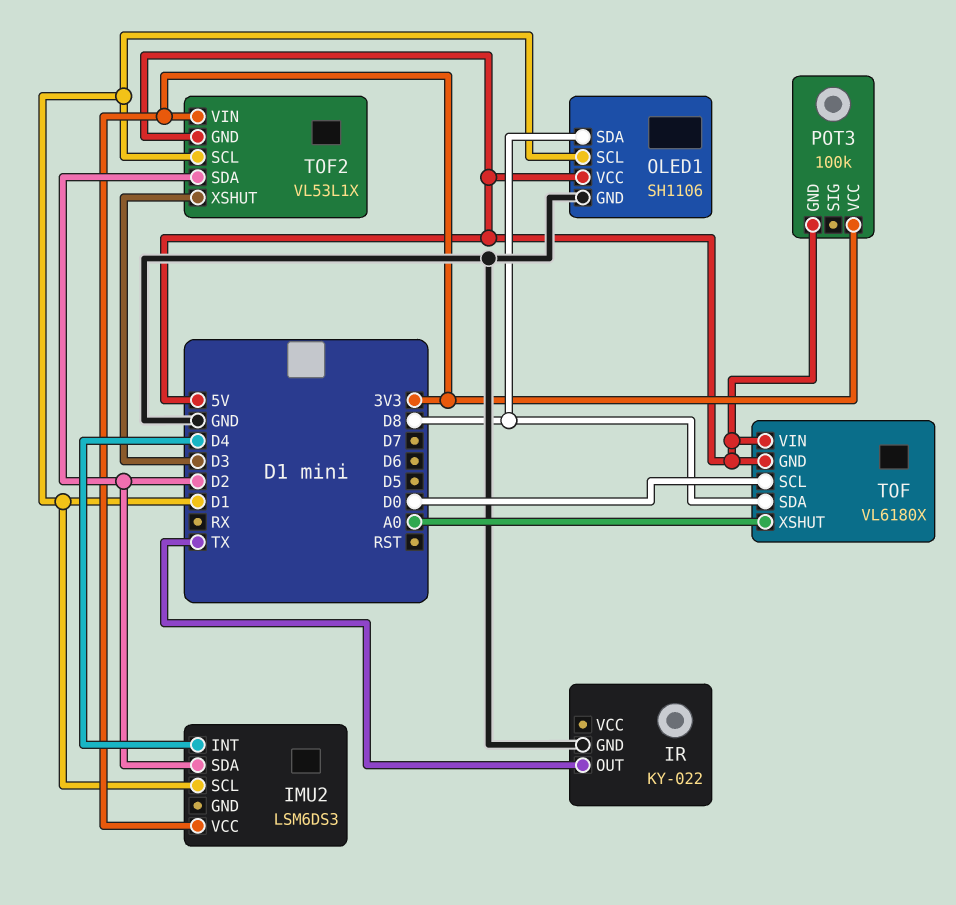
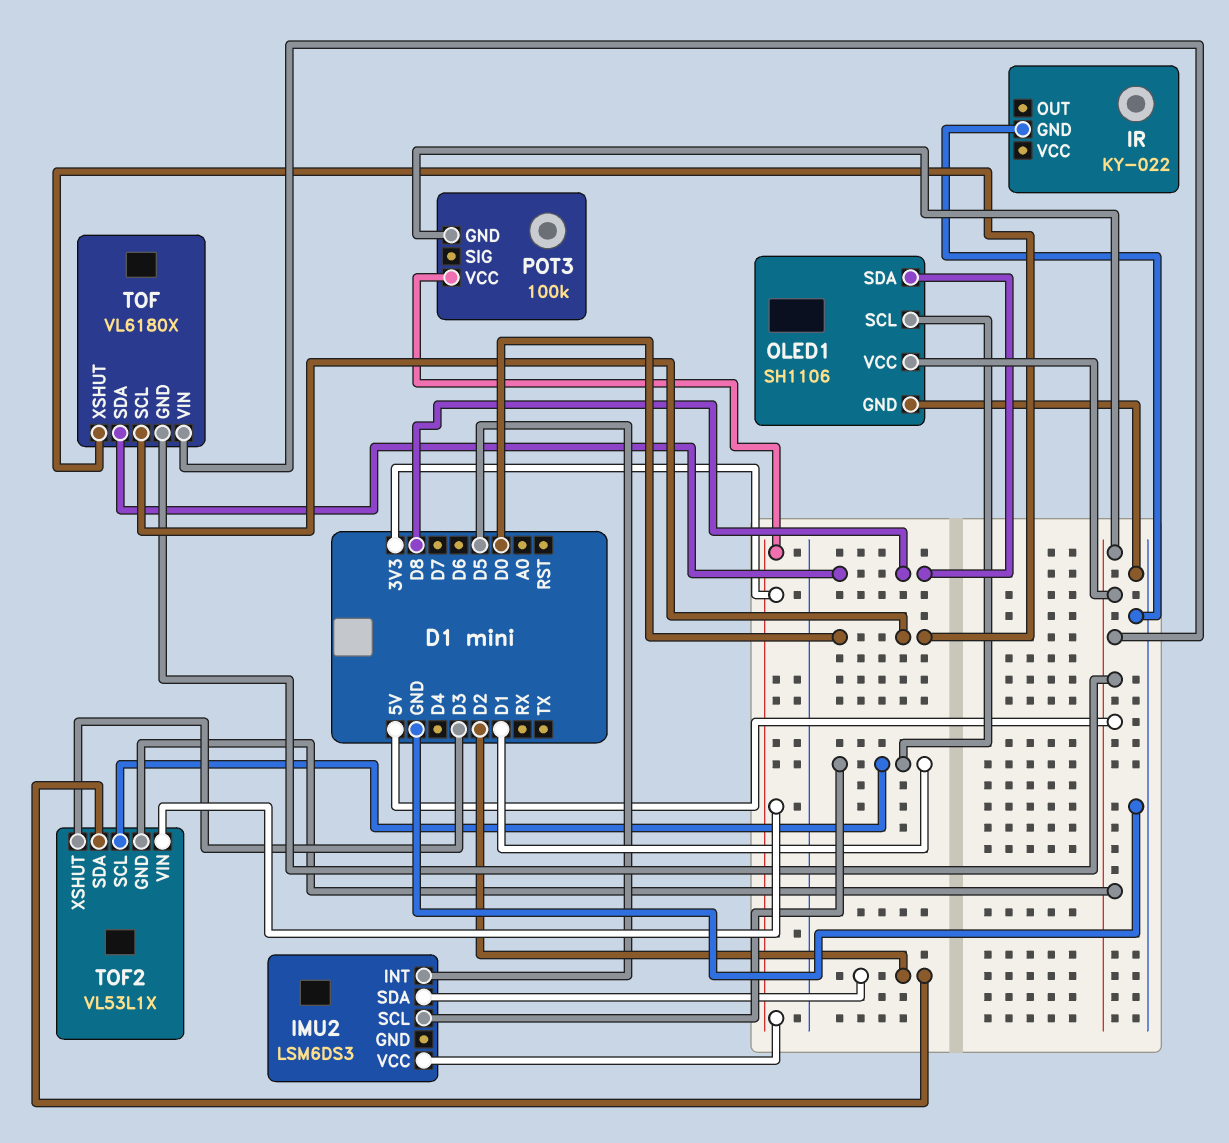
IMU2 pin INT: D4 -> D5
IR pin OUT: TX -> none
TOF pin XSHUT: A0 -> D0

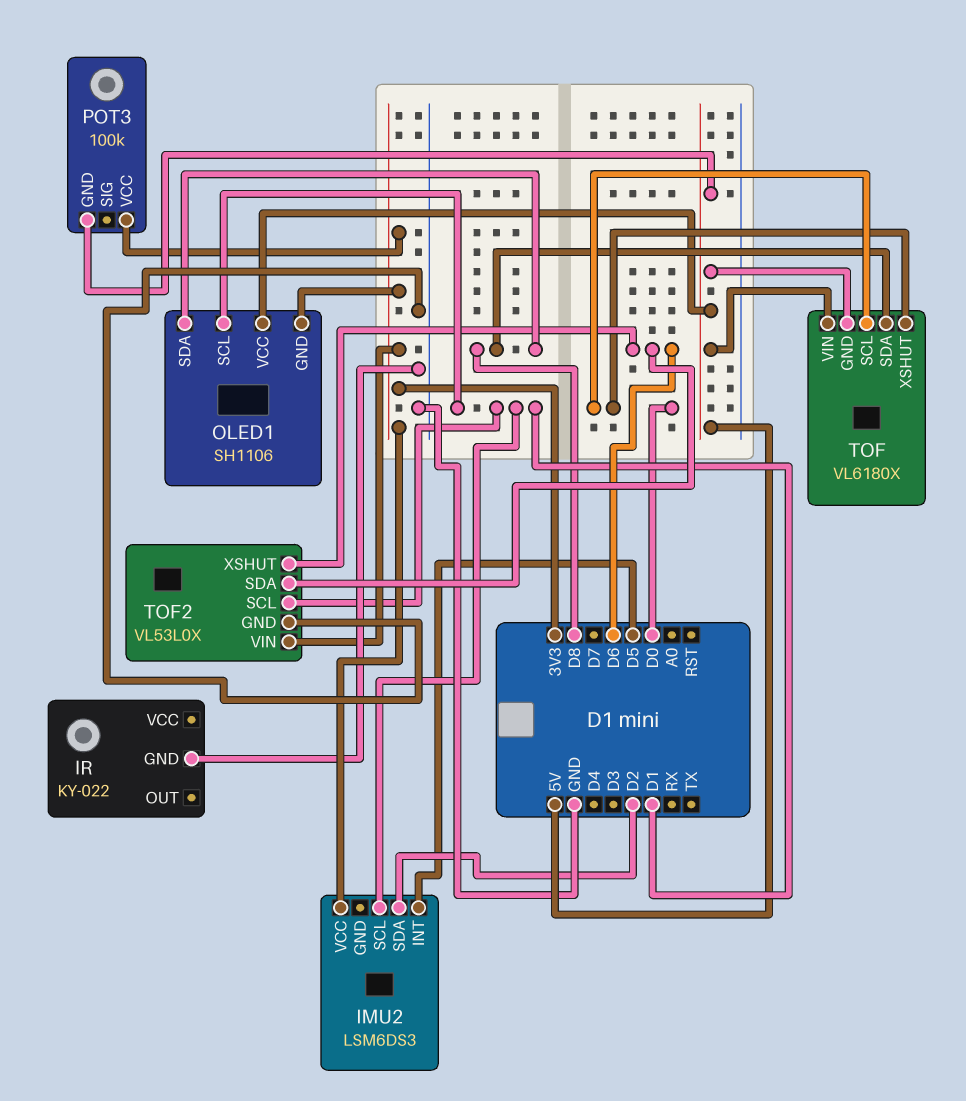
OLED1 pin GND: GND -> 3V3
TOF2: VL53L1X -> VL53L0X
TOF2 pin GND: 5V -> GND
TOF2 pin SDA: D2 -> D6
TOF2 pin XSHUT: D3 -> D6

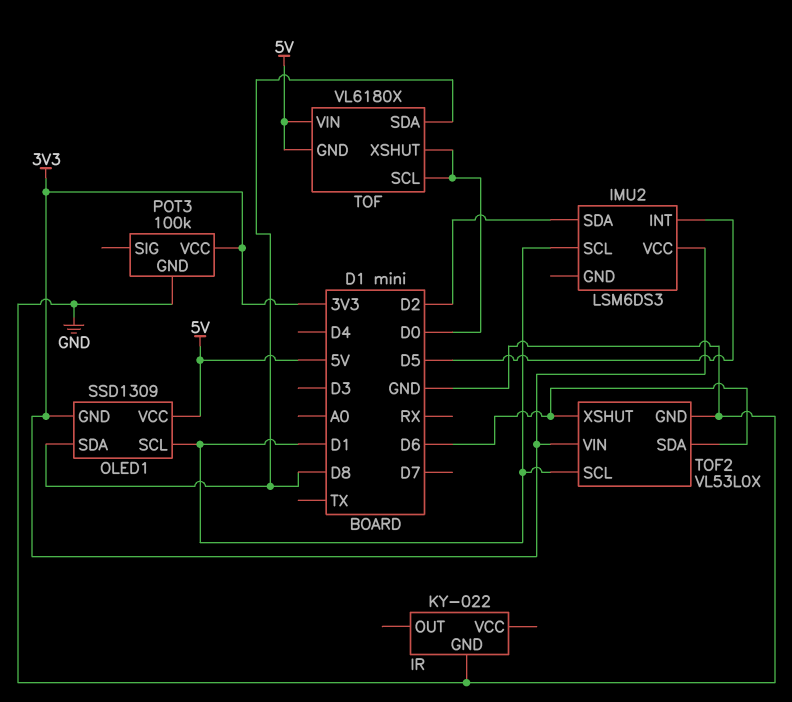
OLED1: SH1106 -> SSD1309
POT3 pin GND: 5V -> GND

